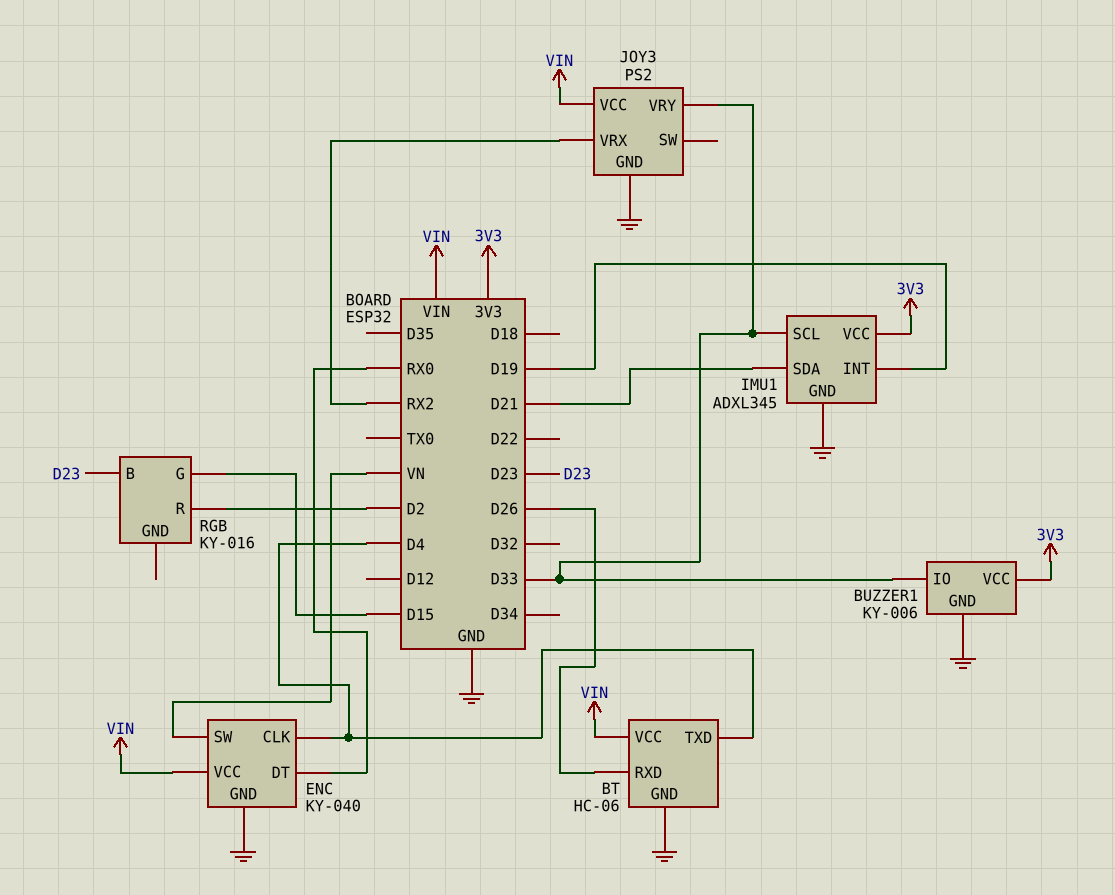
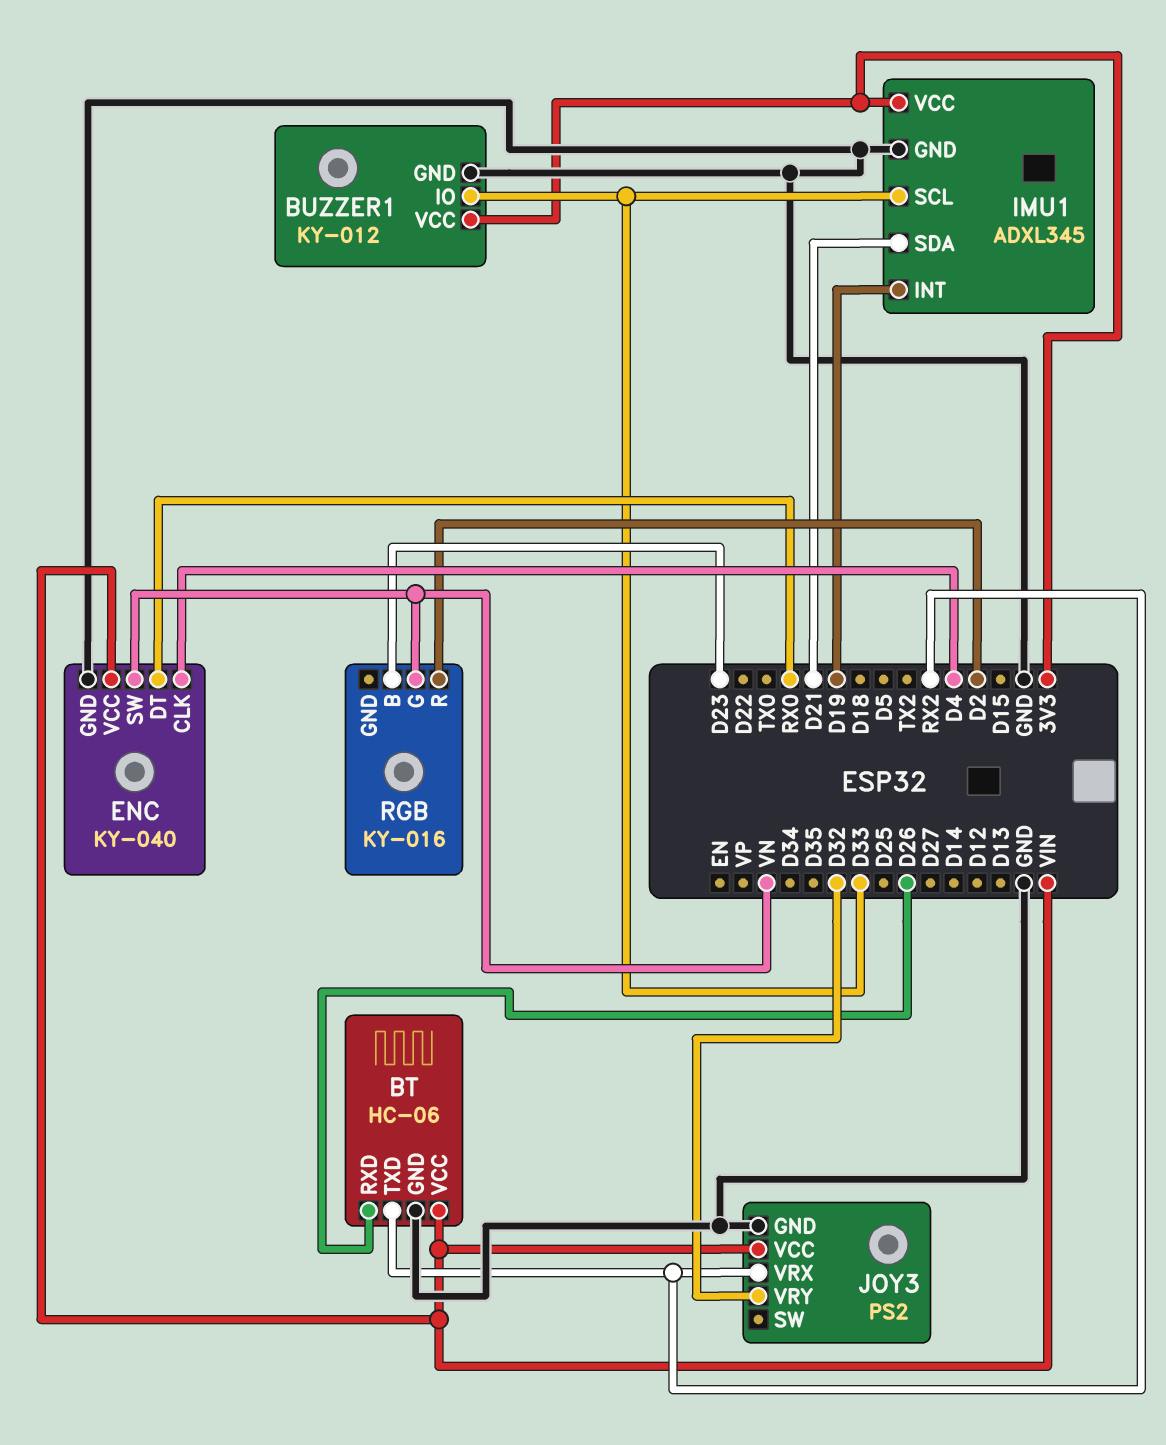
BT pin TXD: D4 -> RX2
BUZZER1: KY-006 -> KY-012
JOY3 pin VRY: D33 -> D32
RGB pin G: D15 -> VN

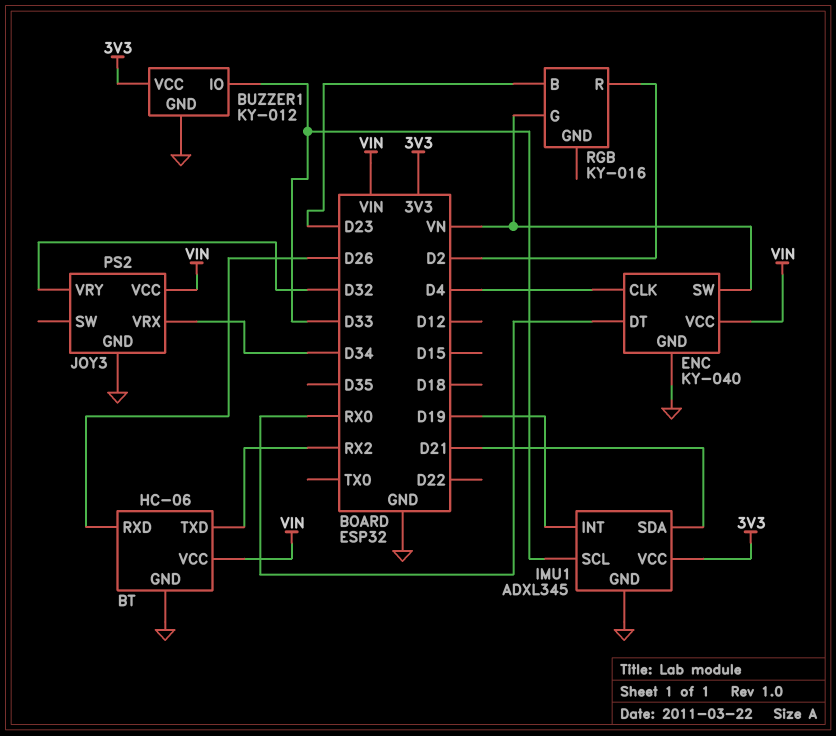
JOY3 pin VRX: RX2 -> D34

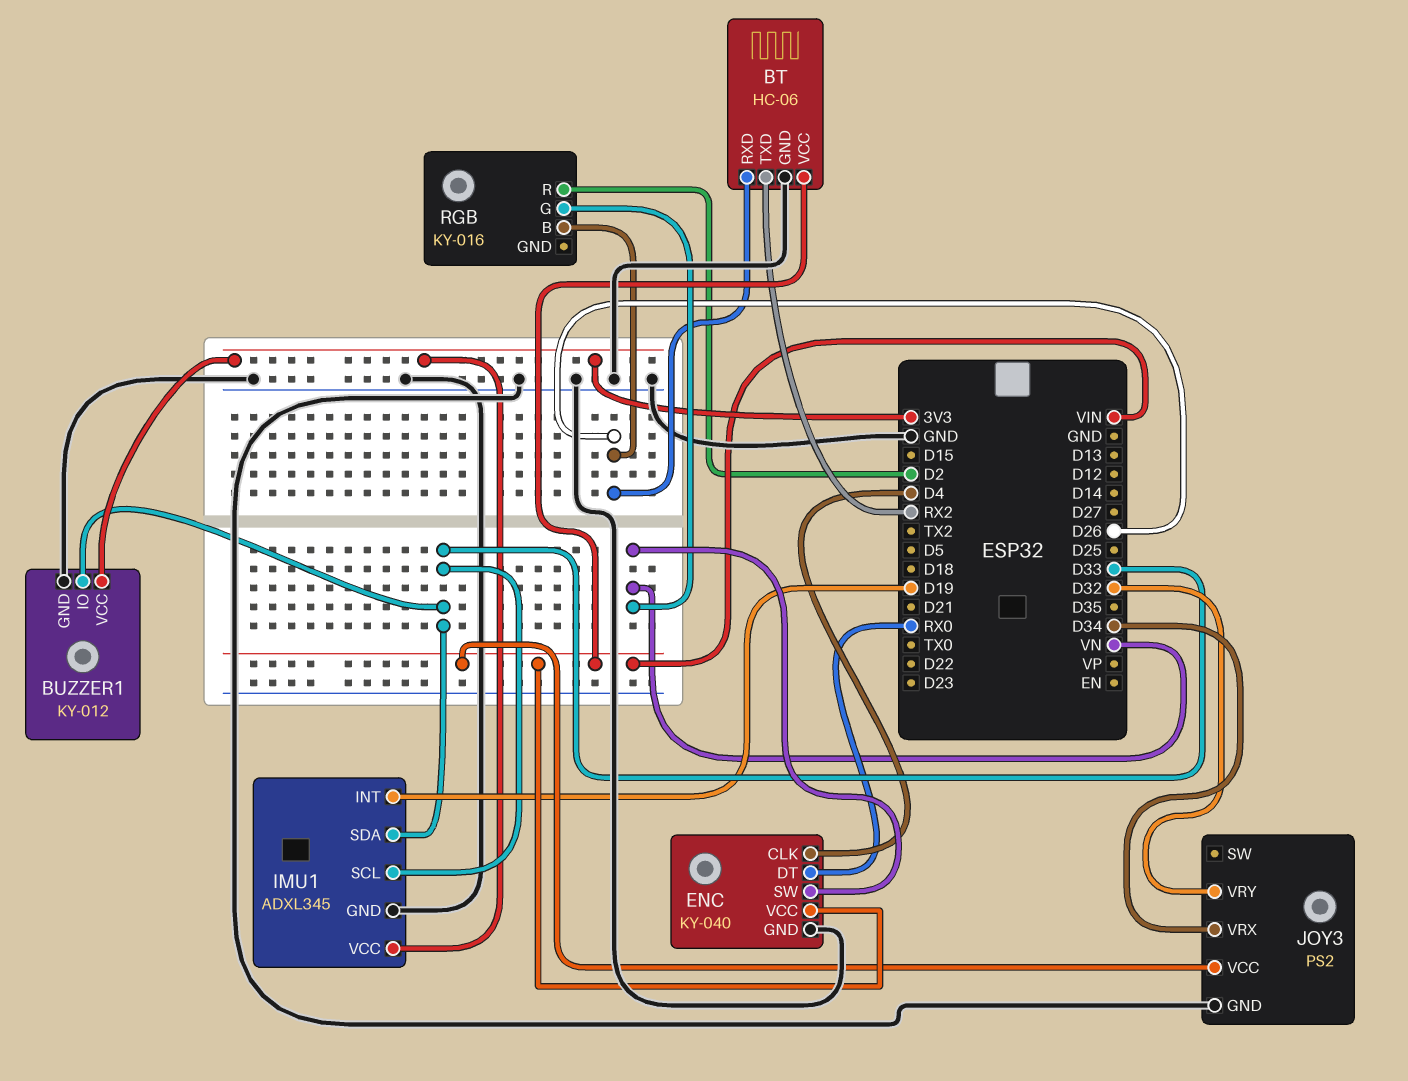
IMU1 pin SDA: D21 -> D33
RGB pin B: D23 -> D26

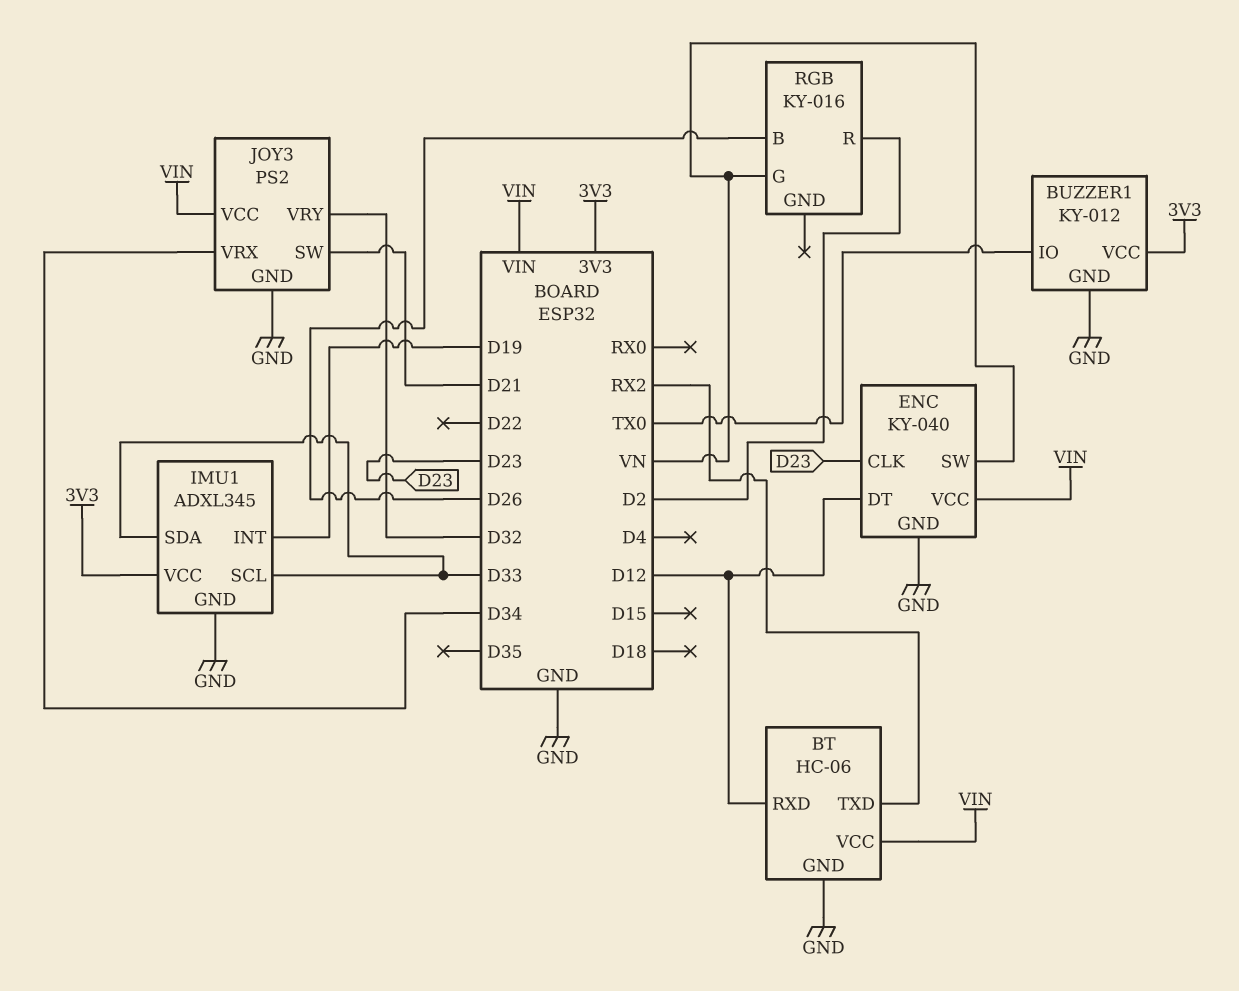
BT pin RXD: D26 -> D12
BUZZER1 pin IO: D33 -> TX0
ENC pin CLK: D4 -> D23
ENC pin DT: RX0 -> D12
JOY3 pin SW: none -> D21

